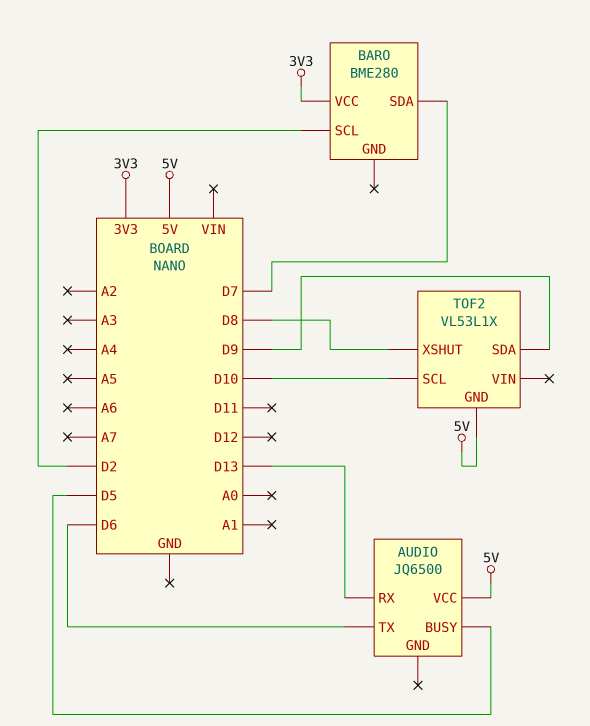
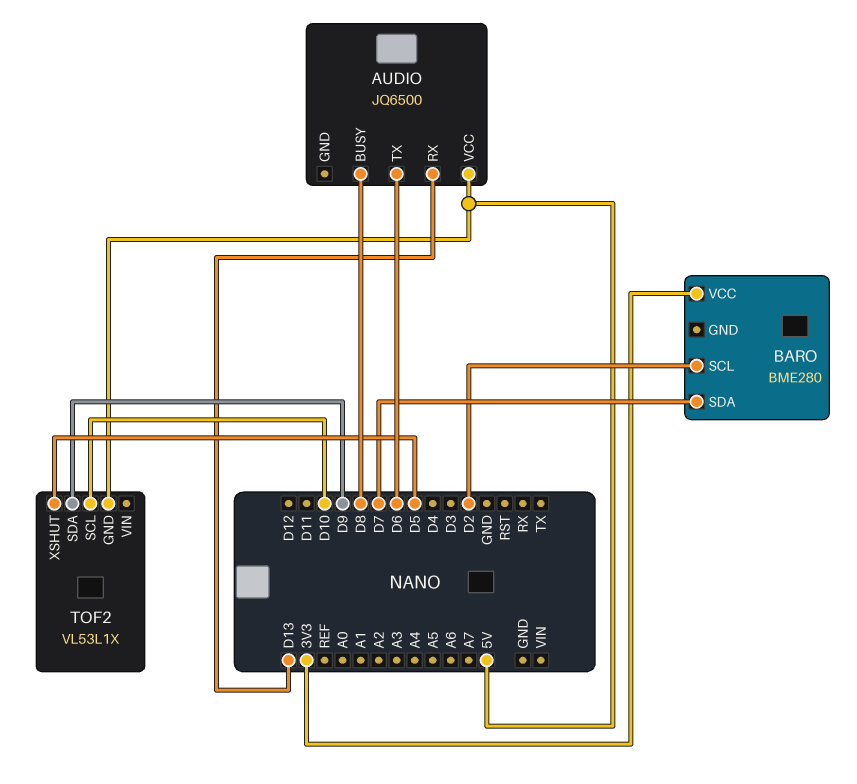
AUDIO pin BUSY: D5 -> D8
TOF2 pin XSHUT: D8 -> D5

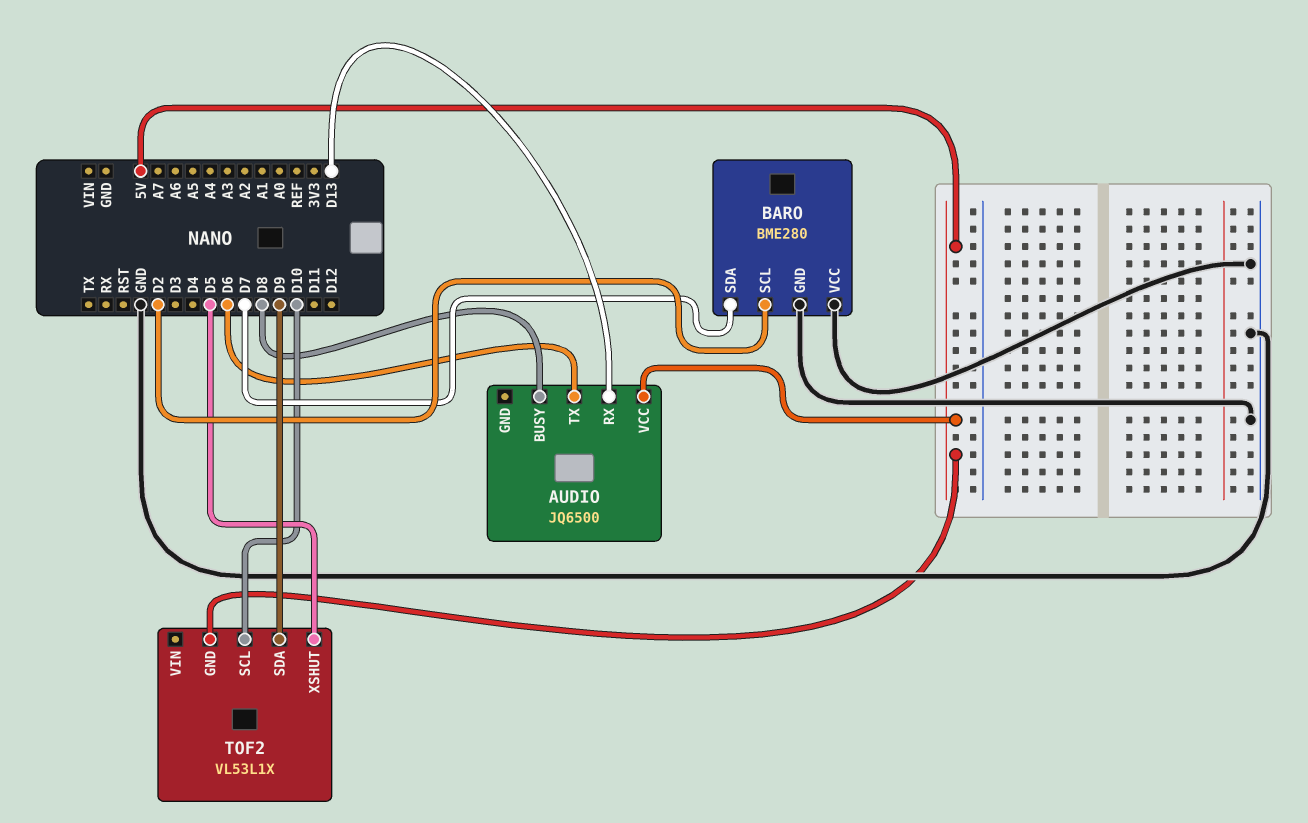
BARO pin GND: none -> GND
BARO pin VCC: 3V3 -> GND

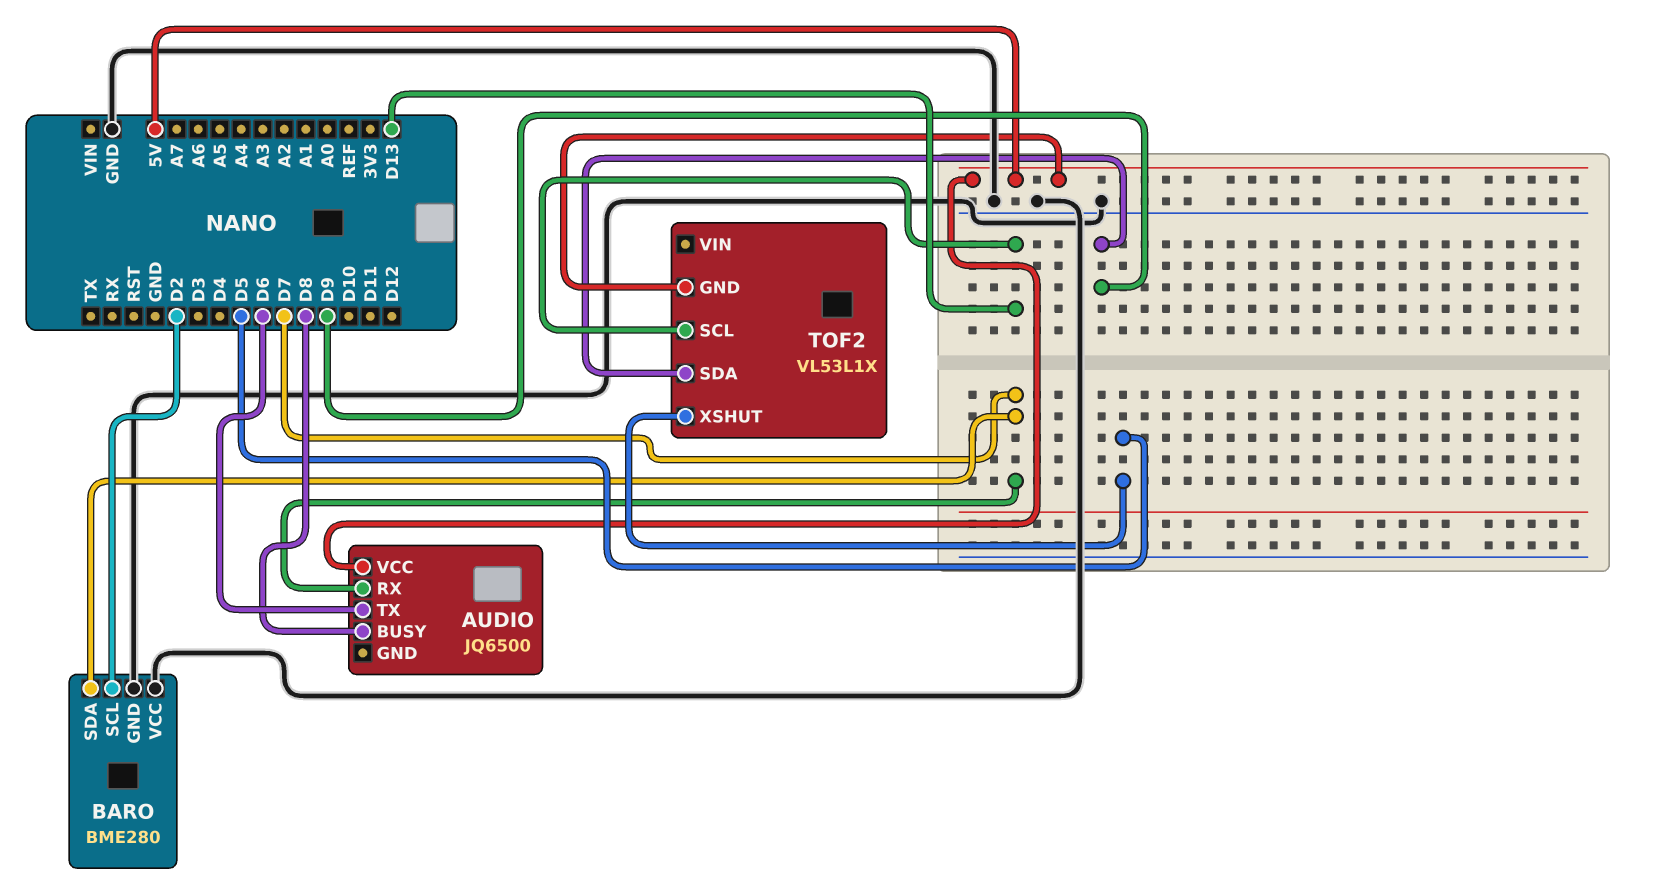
AUDIO pin RX: D13 -> D7
TOF2 pin SCL: D10 -> D13

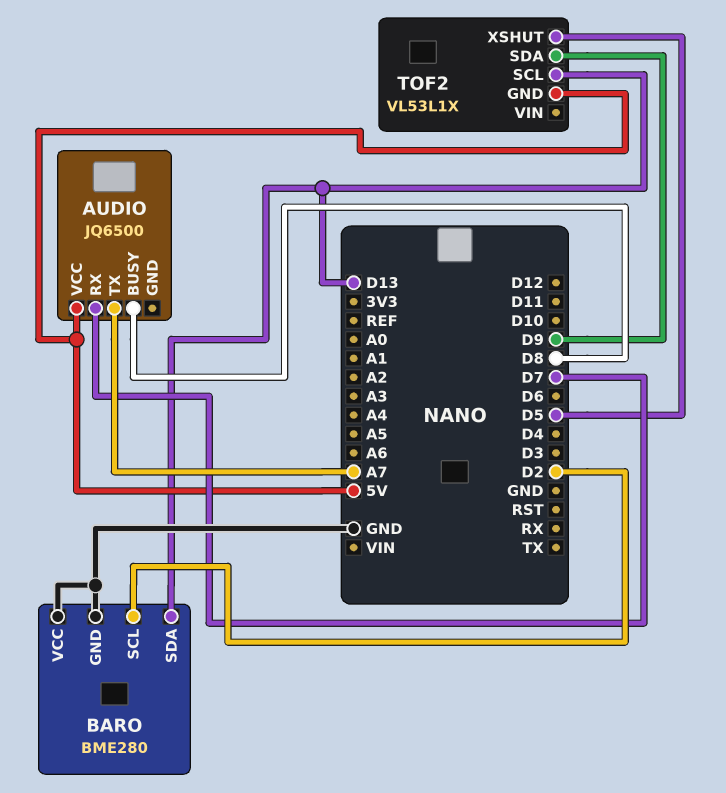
AUDIO pin TX: D6 -> A7
BARO pin SDA: D7 -> D13

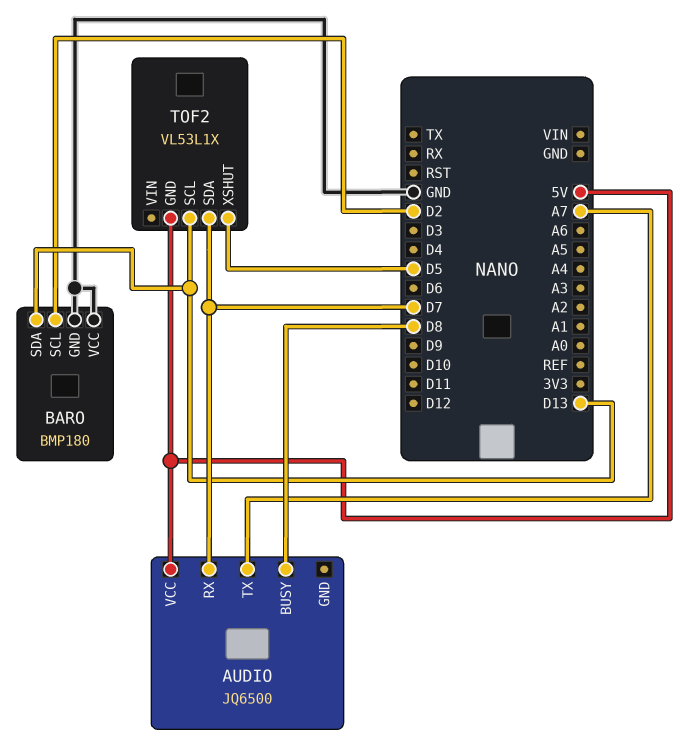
BARO: BME280 -> BMP180
TOF2 pin SDA: D9 -> D7

